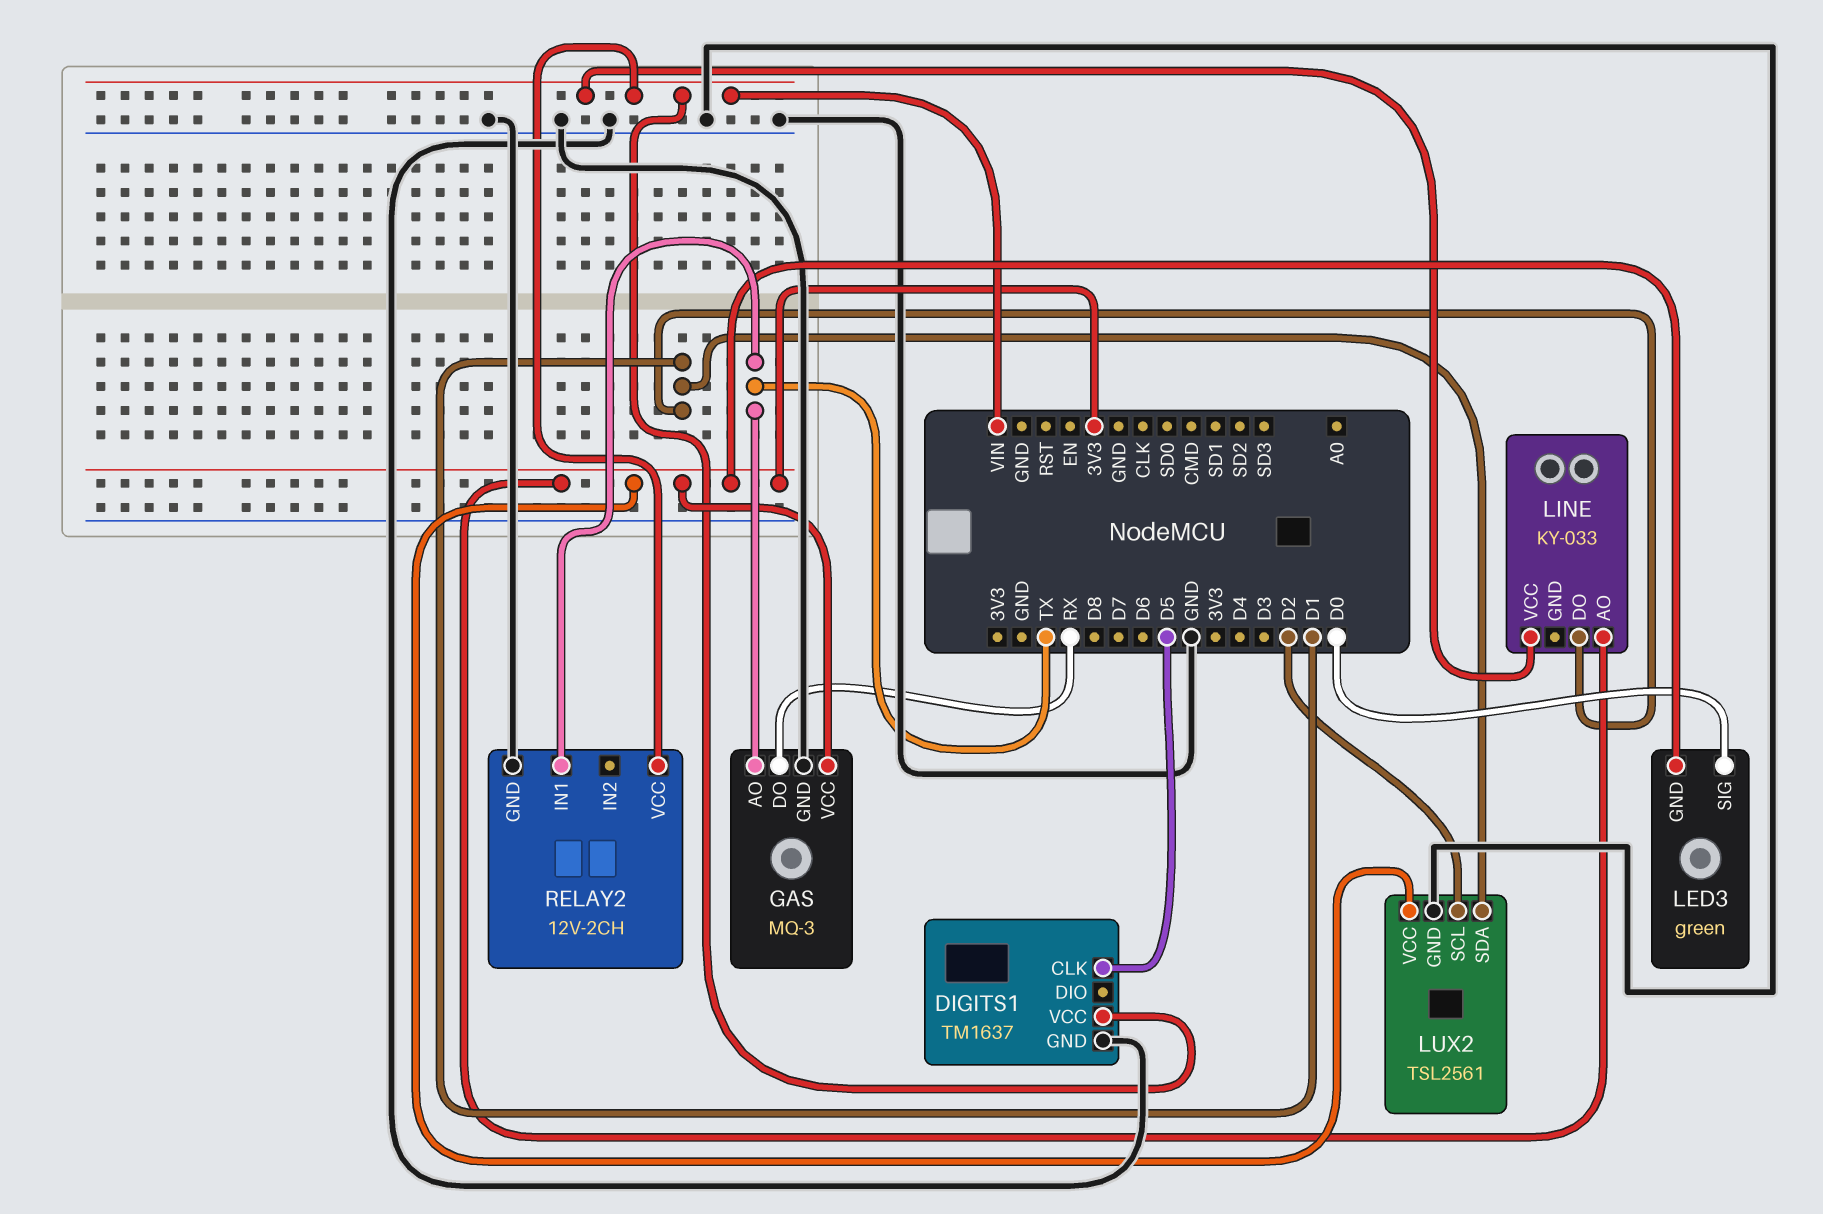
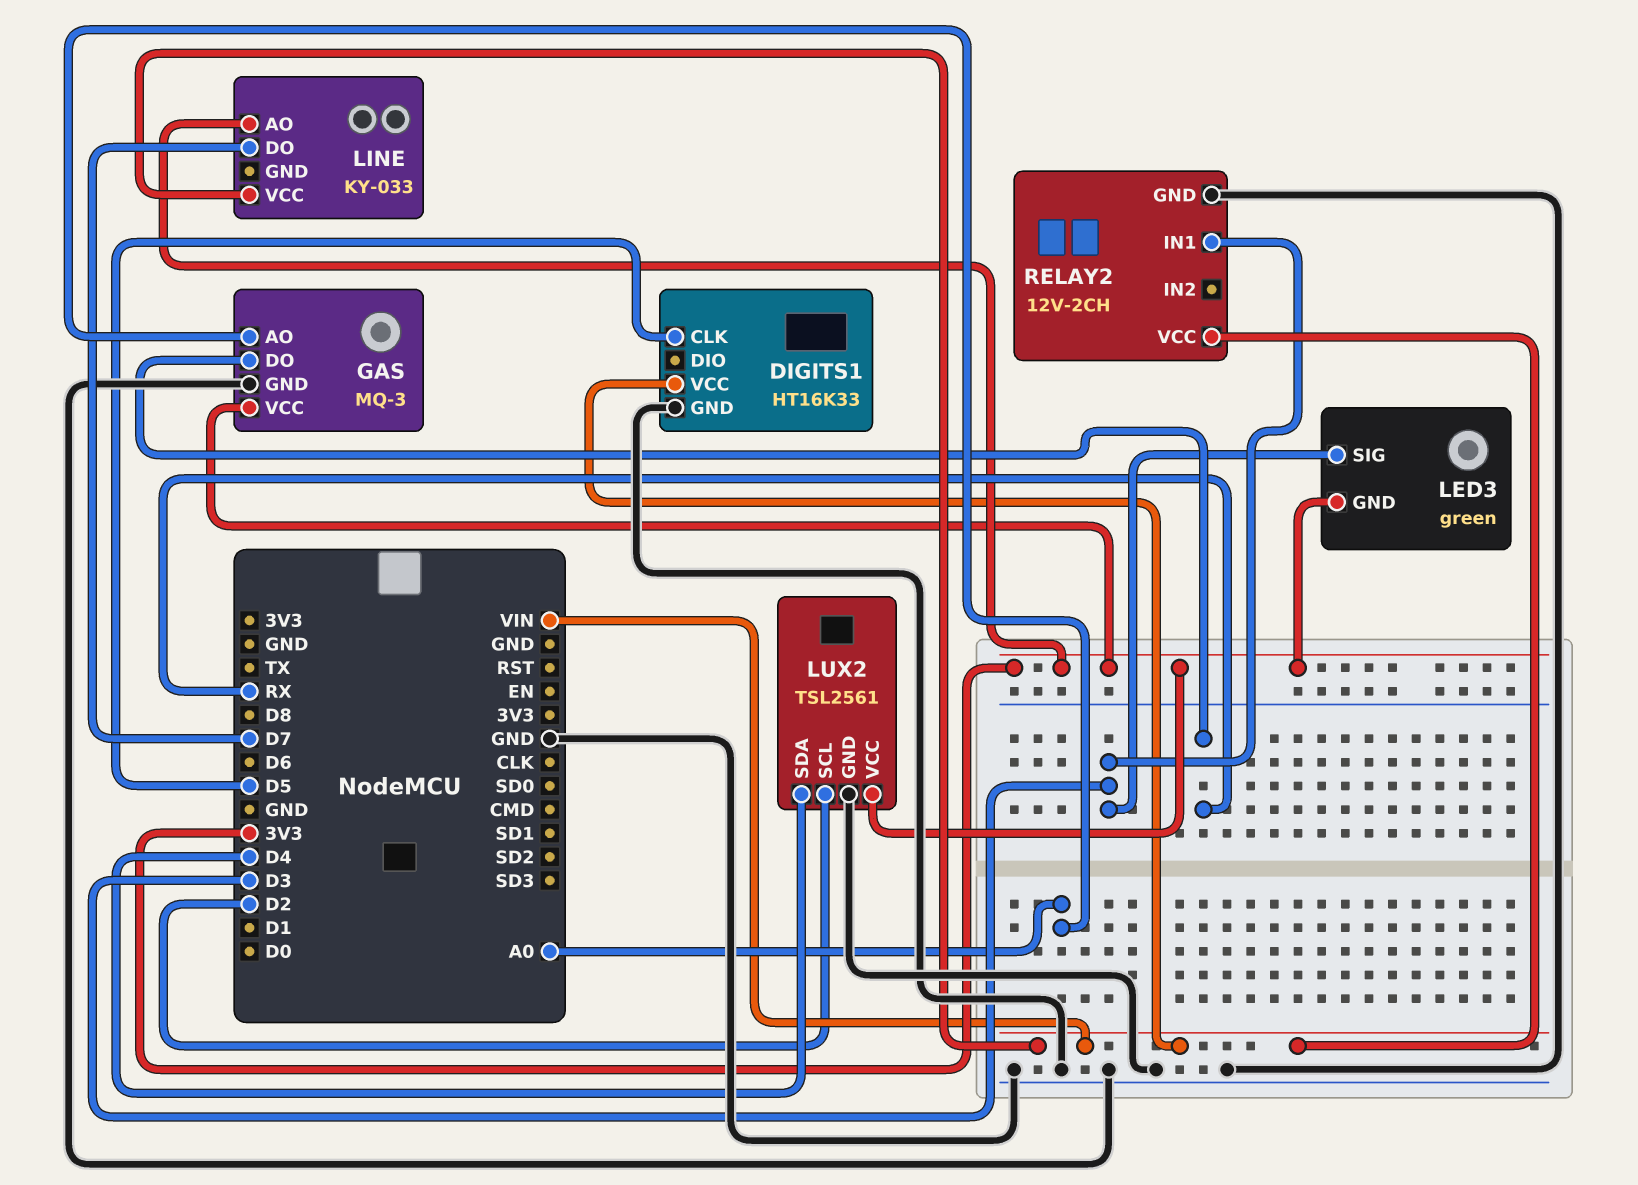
DIGITS1: TM1637 -> HT16K33
GAS pin AO: TX -> A0
LED3 pin SIG: D0 -> D3
LINE pin DO: D1 -> D7
LUX2 pin SDA: D1 -> D4
RELAY2 pin IN1: TX -> D3

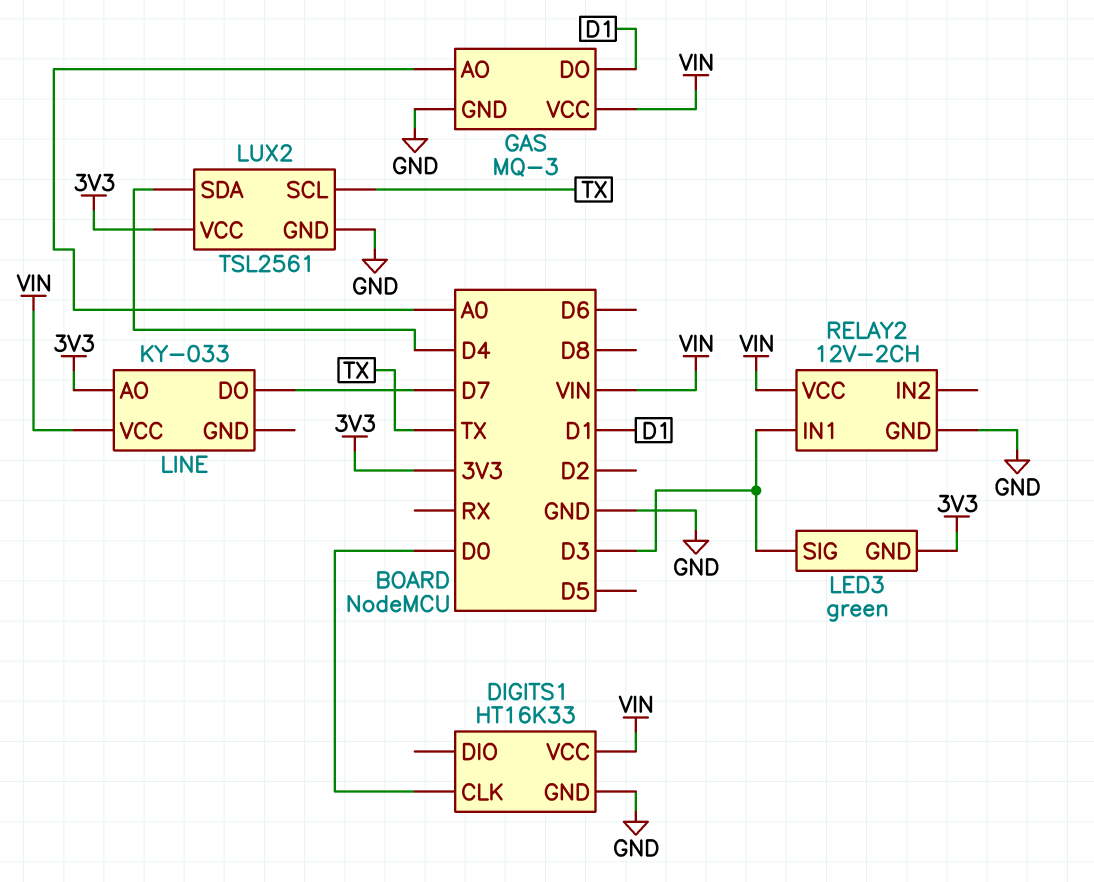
DIGITS1 pin CLK: D5 -> D0
GAS pin DO: RX -> D1
GAS pin VCC: 3V3 -> VIN
LUX2 pin SCL: D2 -> TX

